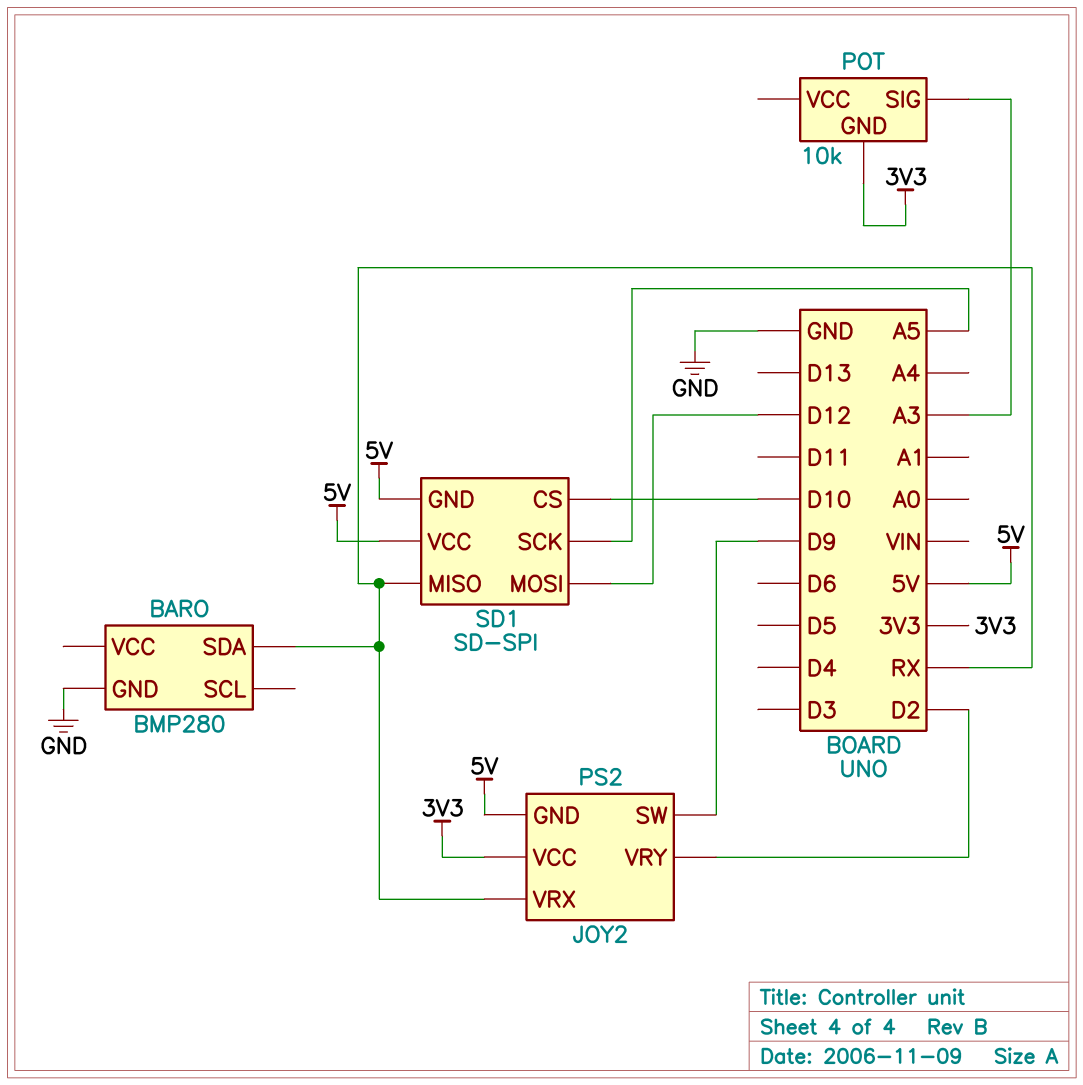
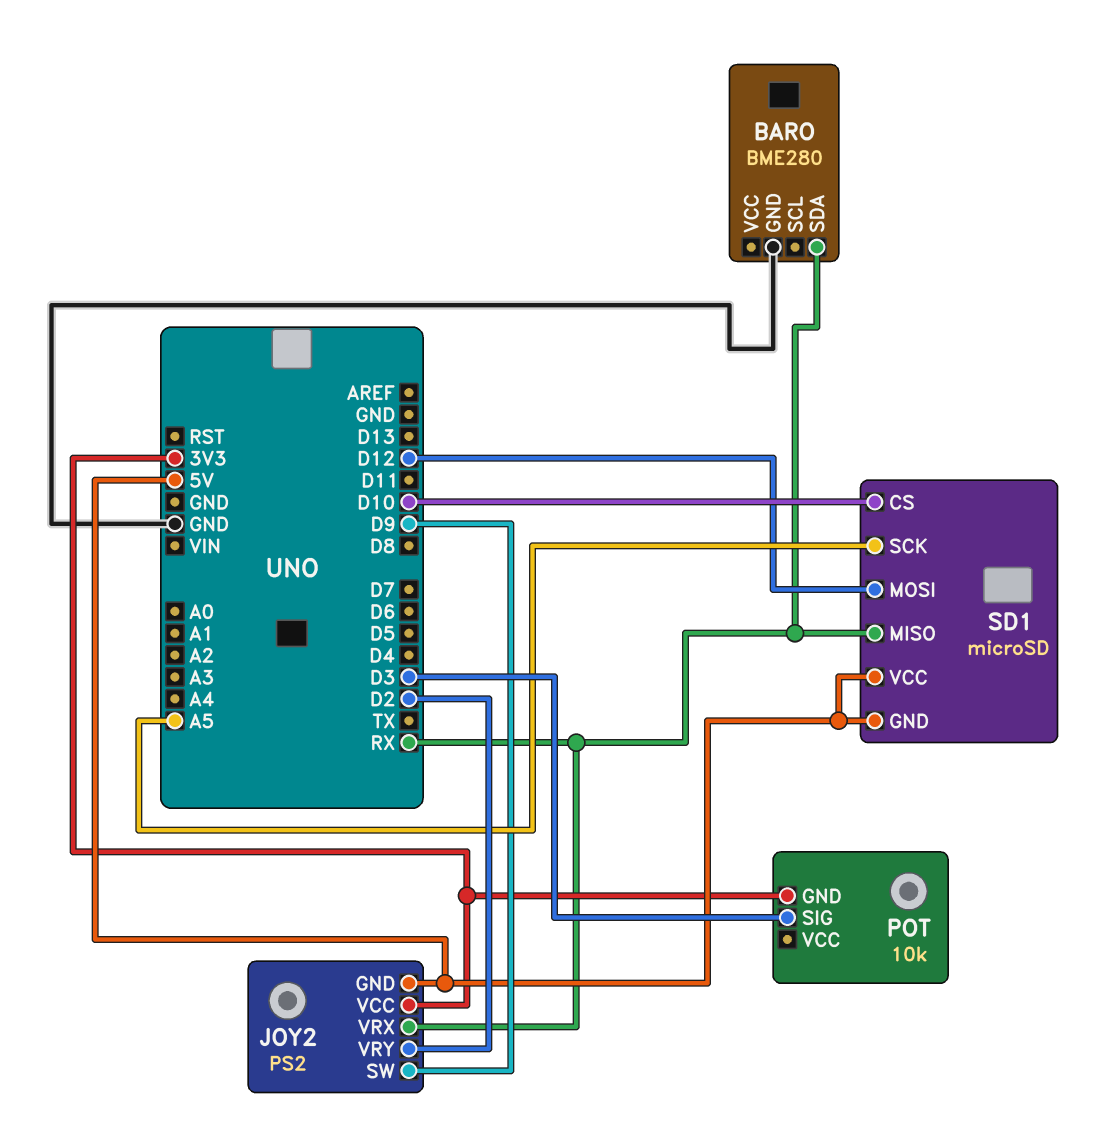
BARO: BMP280 -> BME280
POT pin SIG: A3 -> D3
SD1: SD-SPI -> microSD

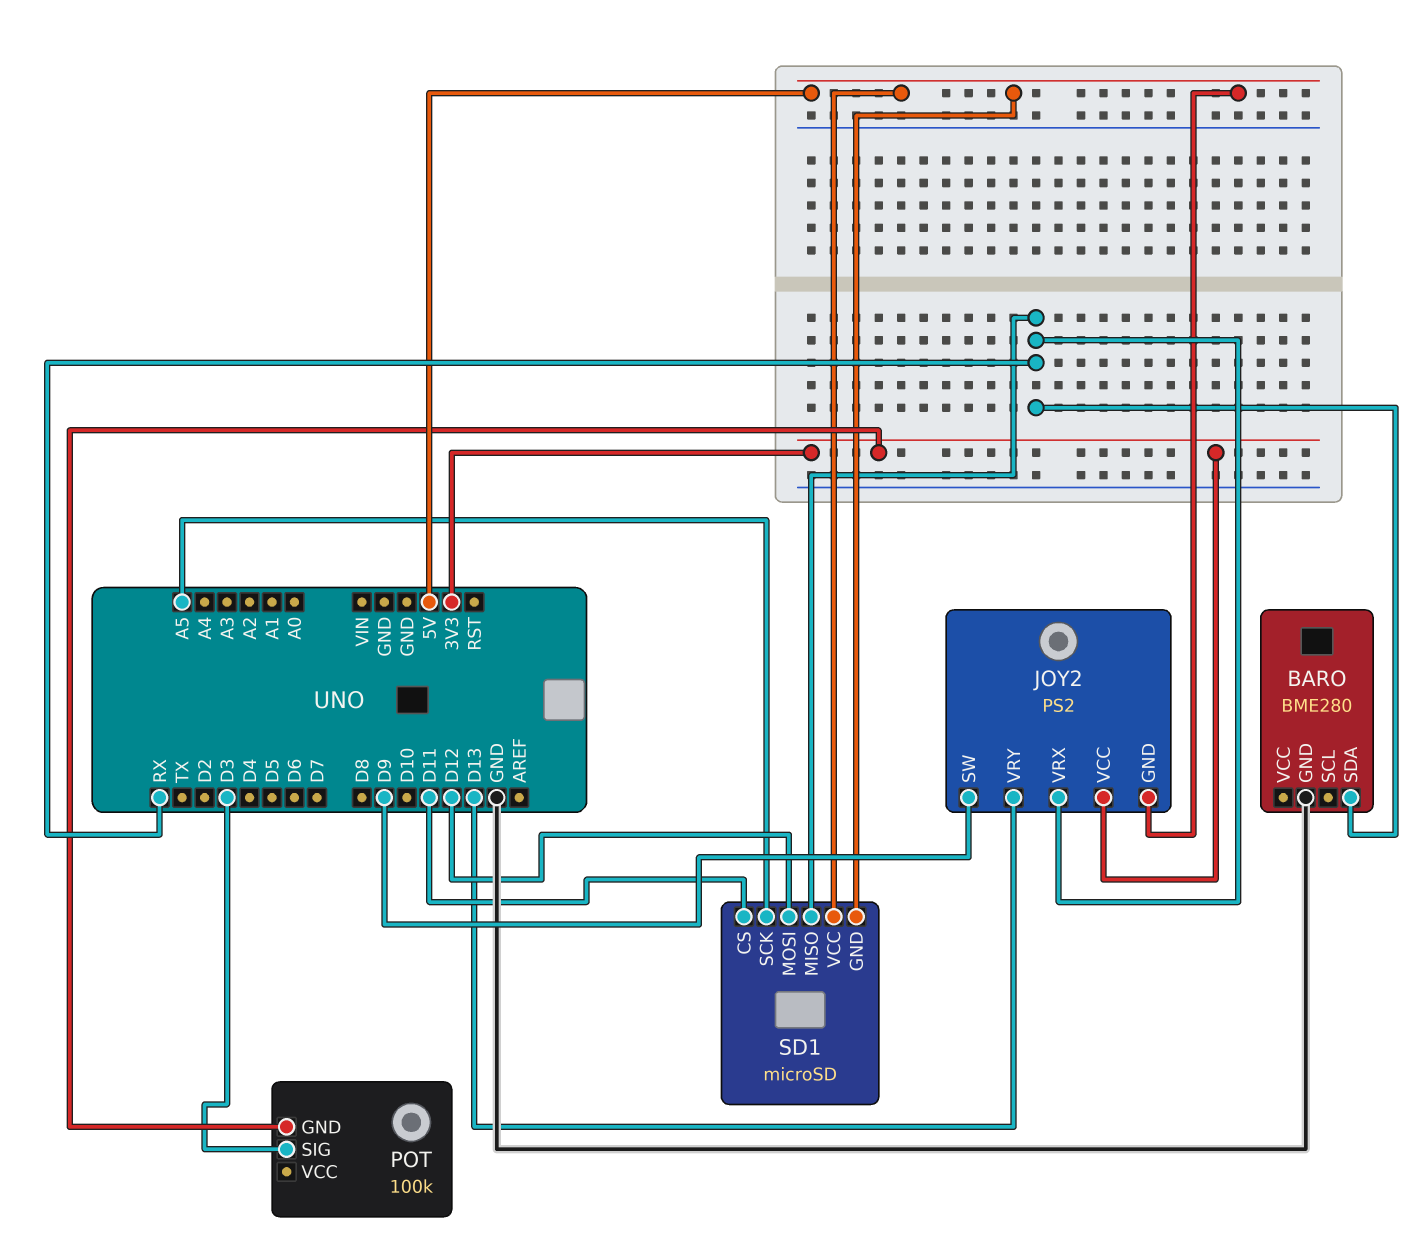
JOY2 pin VRY: D2 -> D13
POT: 10k -> 100k
SD1 pin CS: D10 -> D11

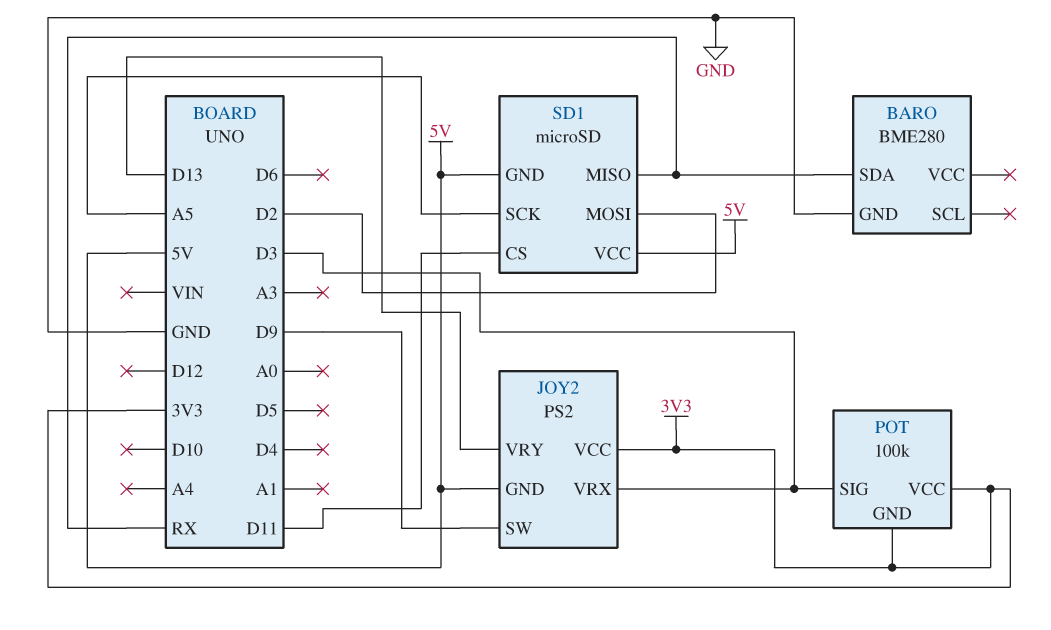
JOY2 pin VRX: RX -> D3
POT pin VCC: none -> 3V3
SD1 pin MOSI: D12 -> D2

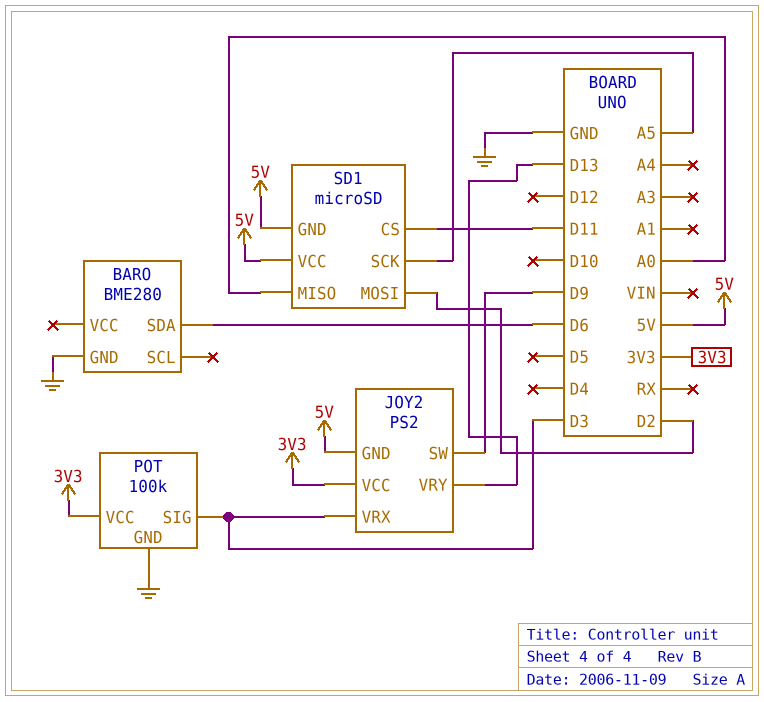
BARO pin SDA: RX -> D6
POT pin GND: 3V3 -> GND
SD1 pin MISO: RX -> A0

